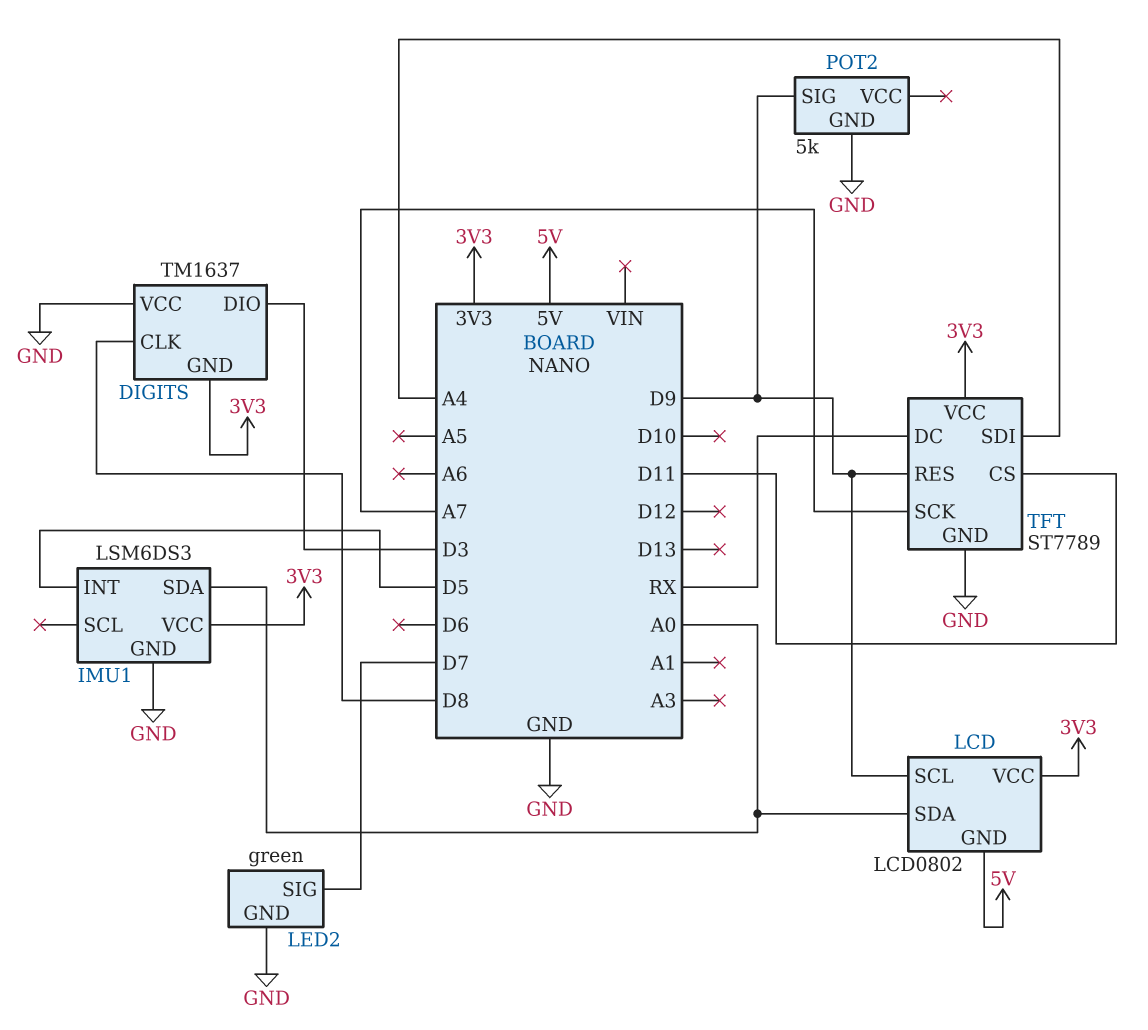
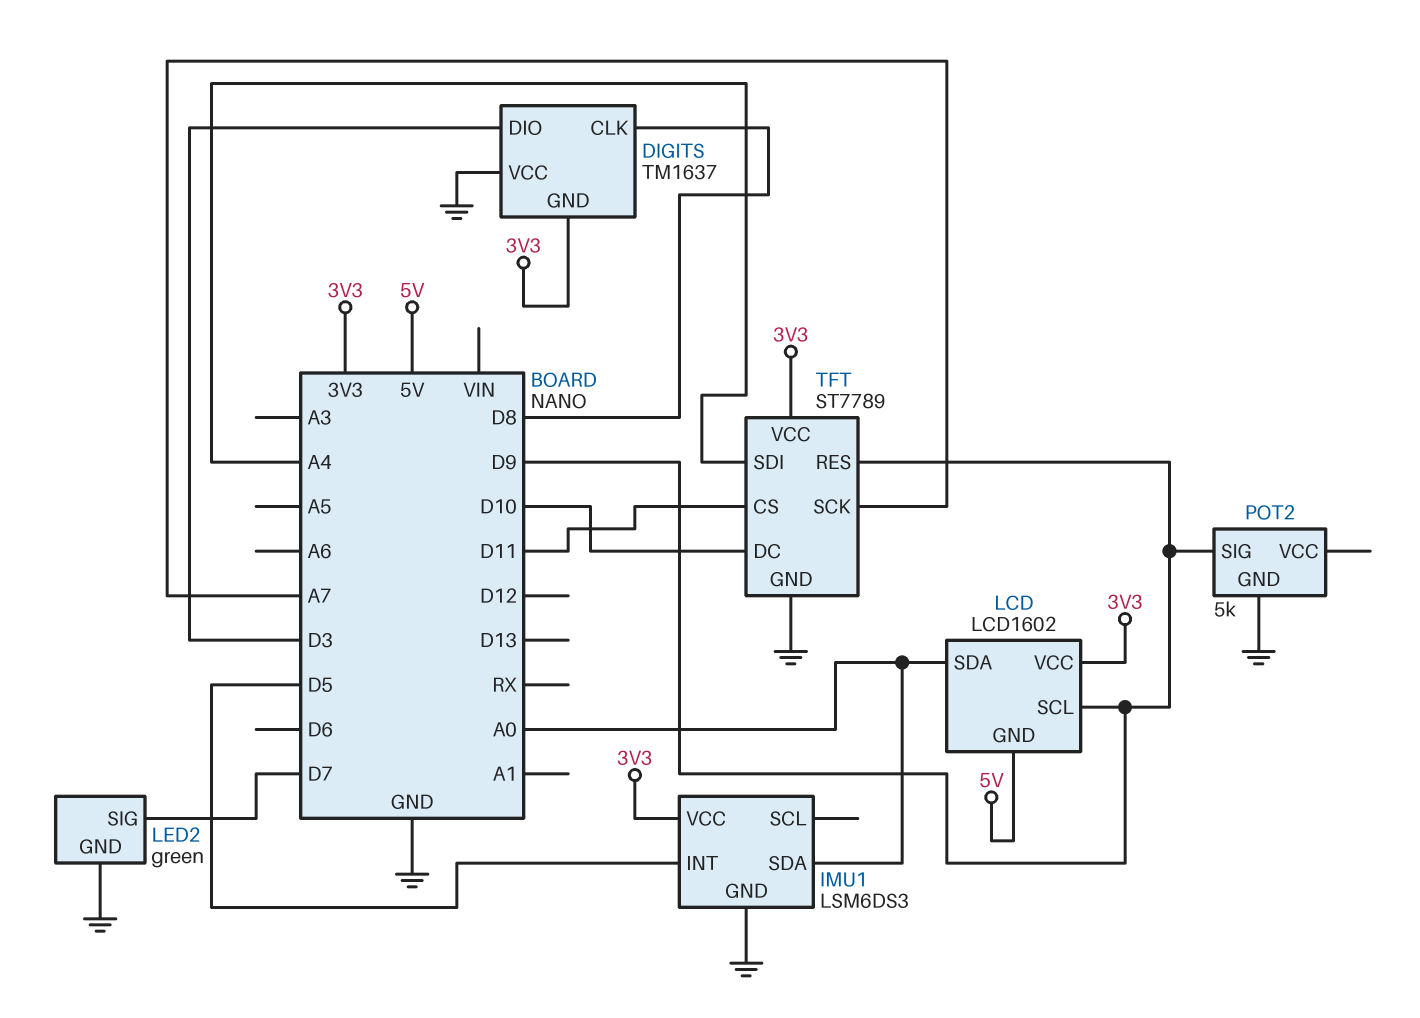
LCD: LCD0802 -> LCD1602
TFT pin DC: RX -> D10

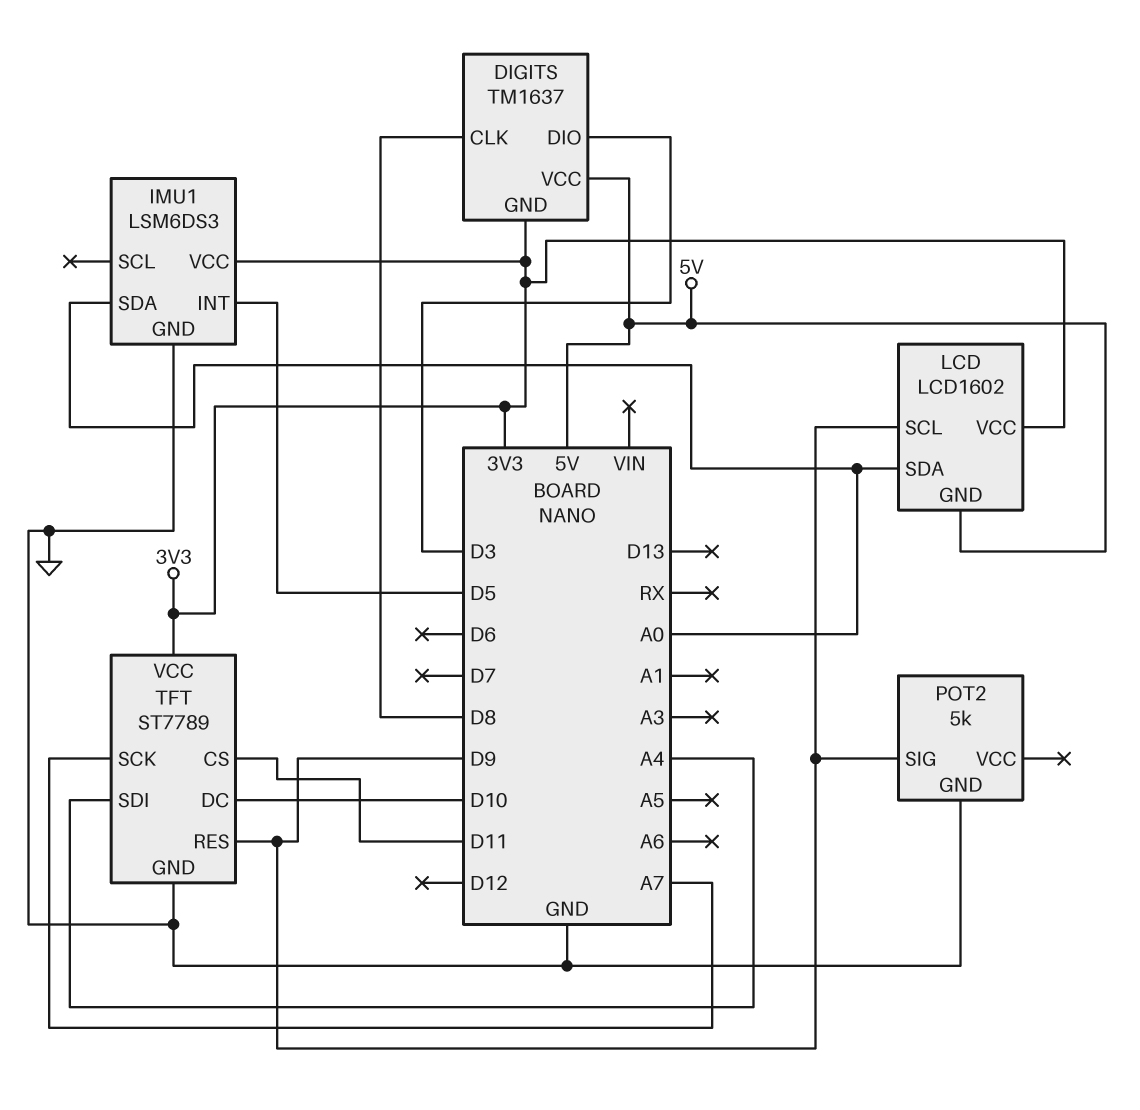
DIGITS pin VCC: GND -> 5V
LED2: green -> none
LED2 pin GND: GND -> none
LED2 pin SIG: D7 -> none

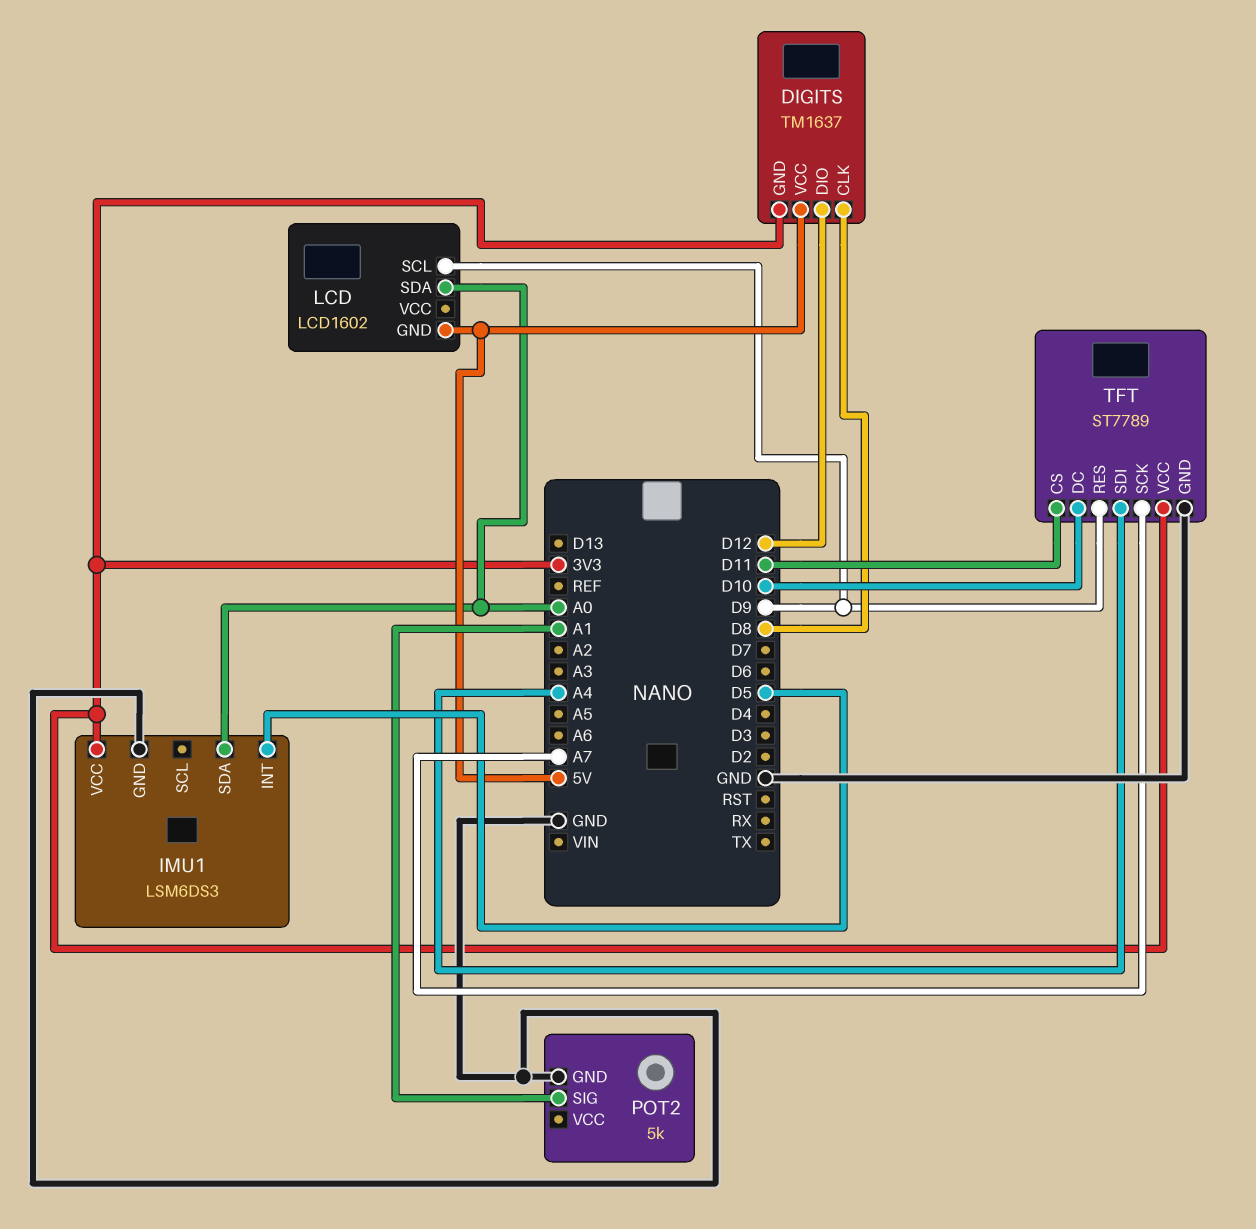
DIGITS pin DIO: D3 -> D12
LCD pin VCC: 3V3 -> none
POT2 pin SIG: D9 -> A1

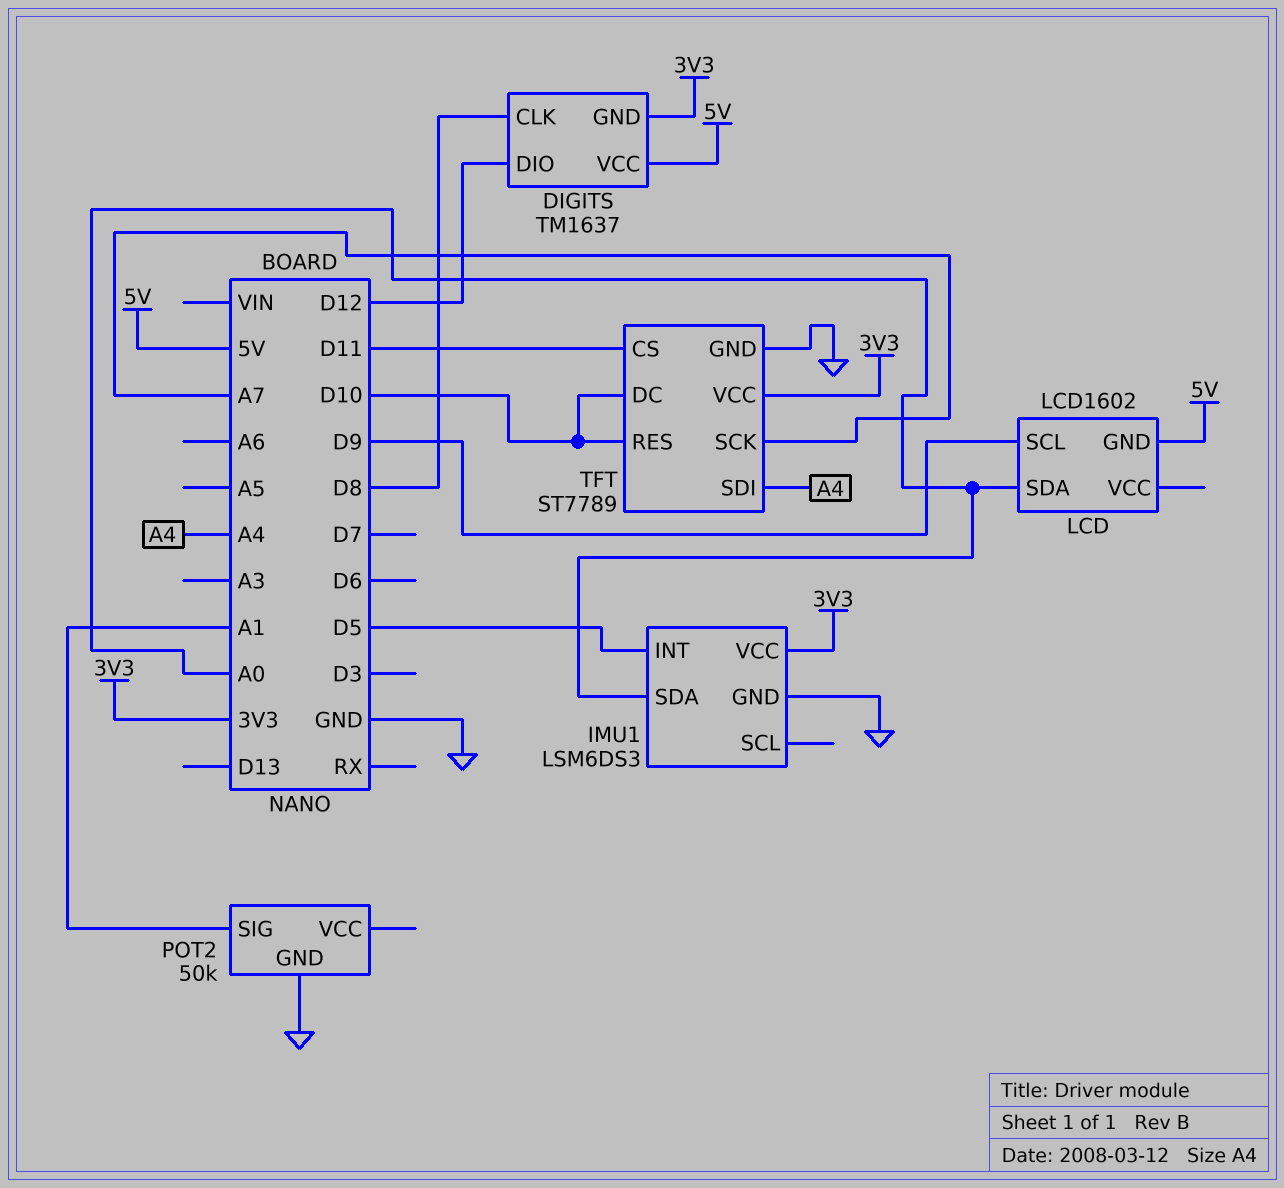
POT2: 5k -> 50k
TFT pin RES: D9 -> D10

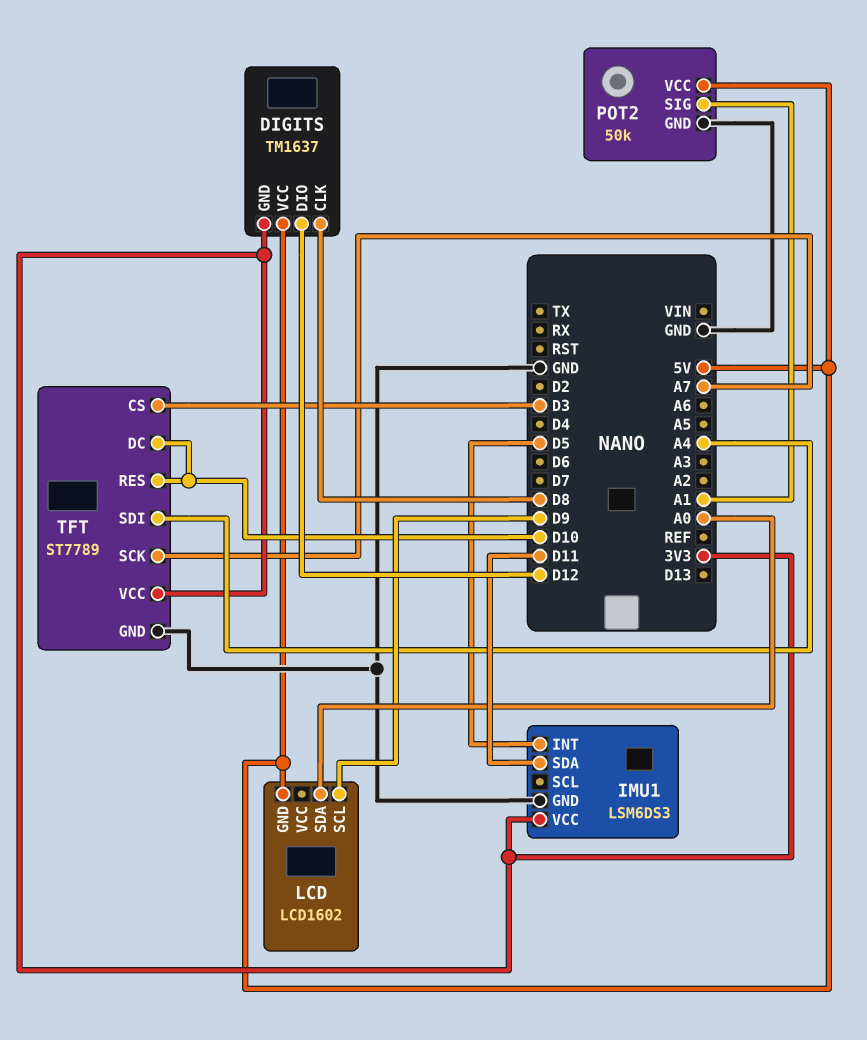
IMU1 pin SDA: A0 -> D11
POT2 pin VCC: none -> 5V
TFT pin CS: D11 -> D3

